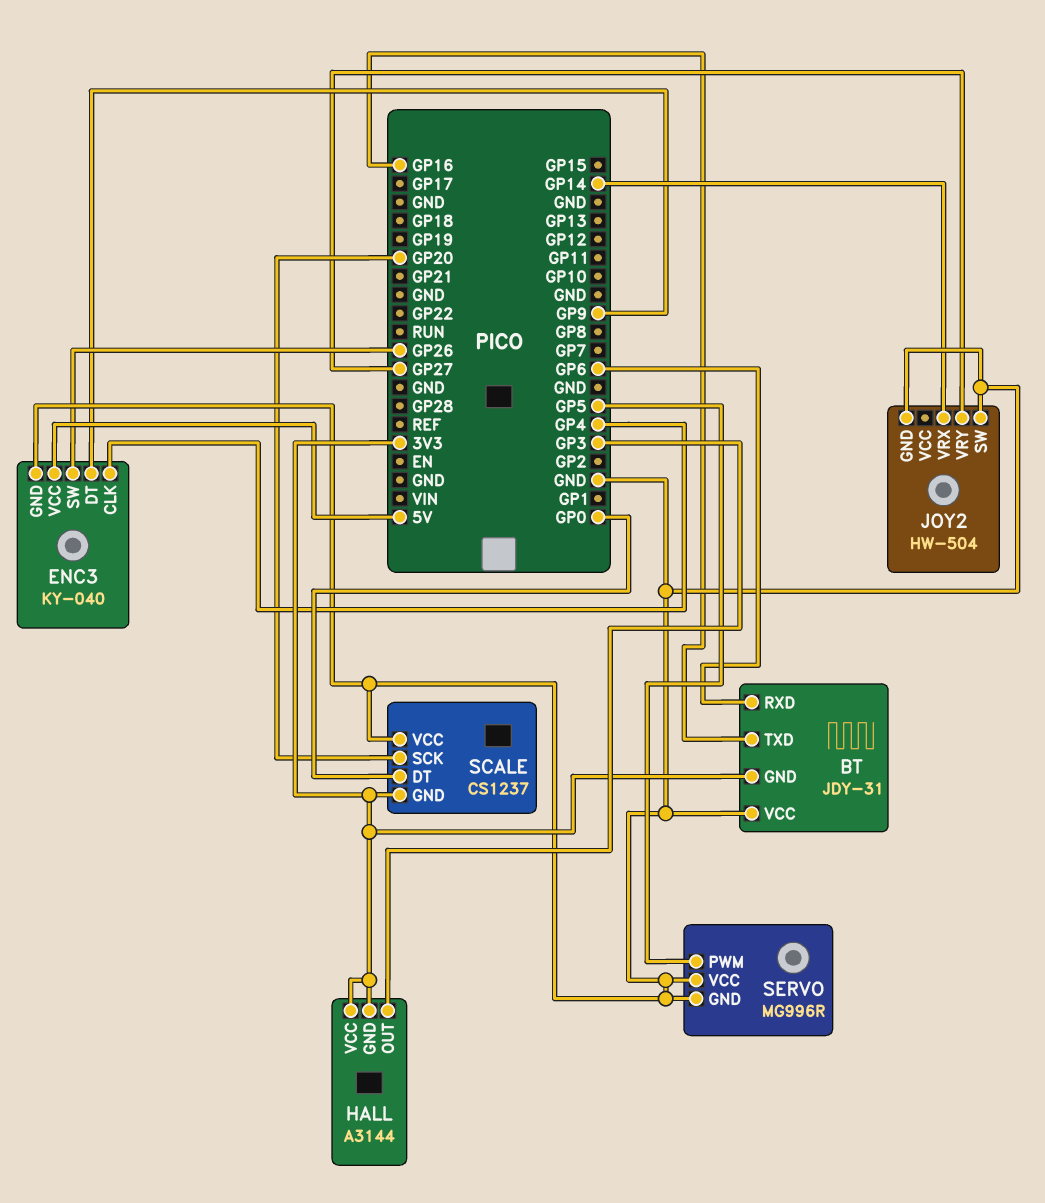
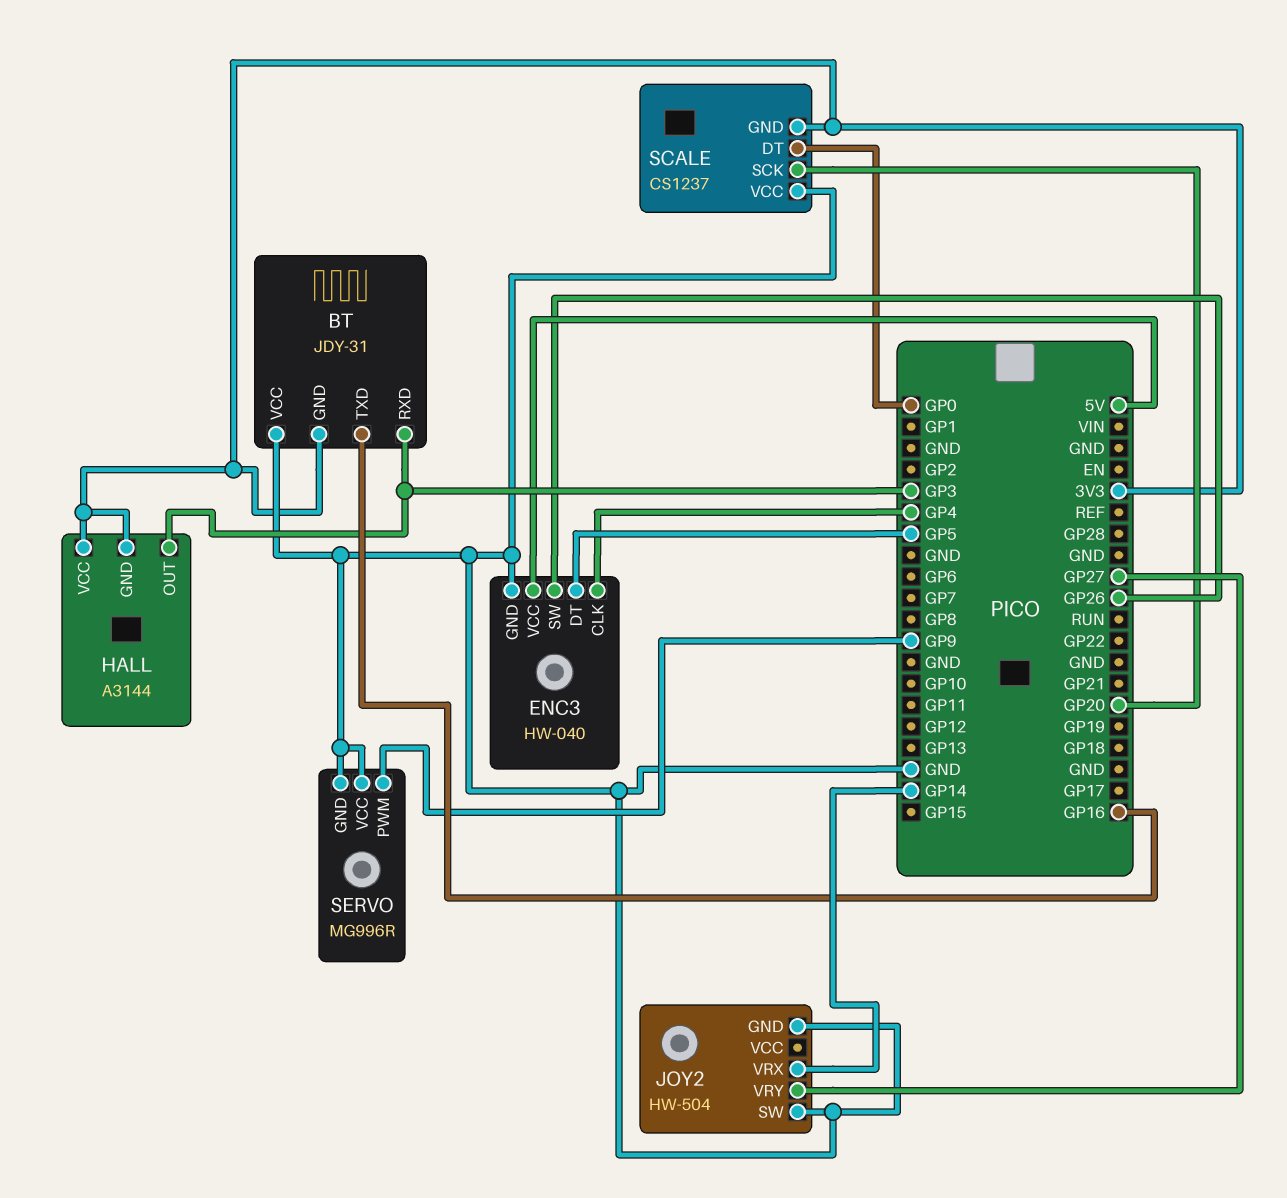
BT pin RXD: GP6 -> GP3
ENC3: KY-040 -> HW-040
ENC3 pin DT: GP9 -> GP5
SERVO pin PWM: GP5 -> GP9

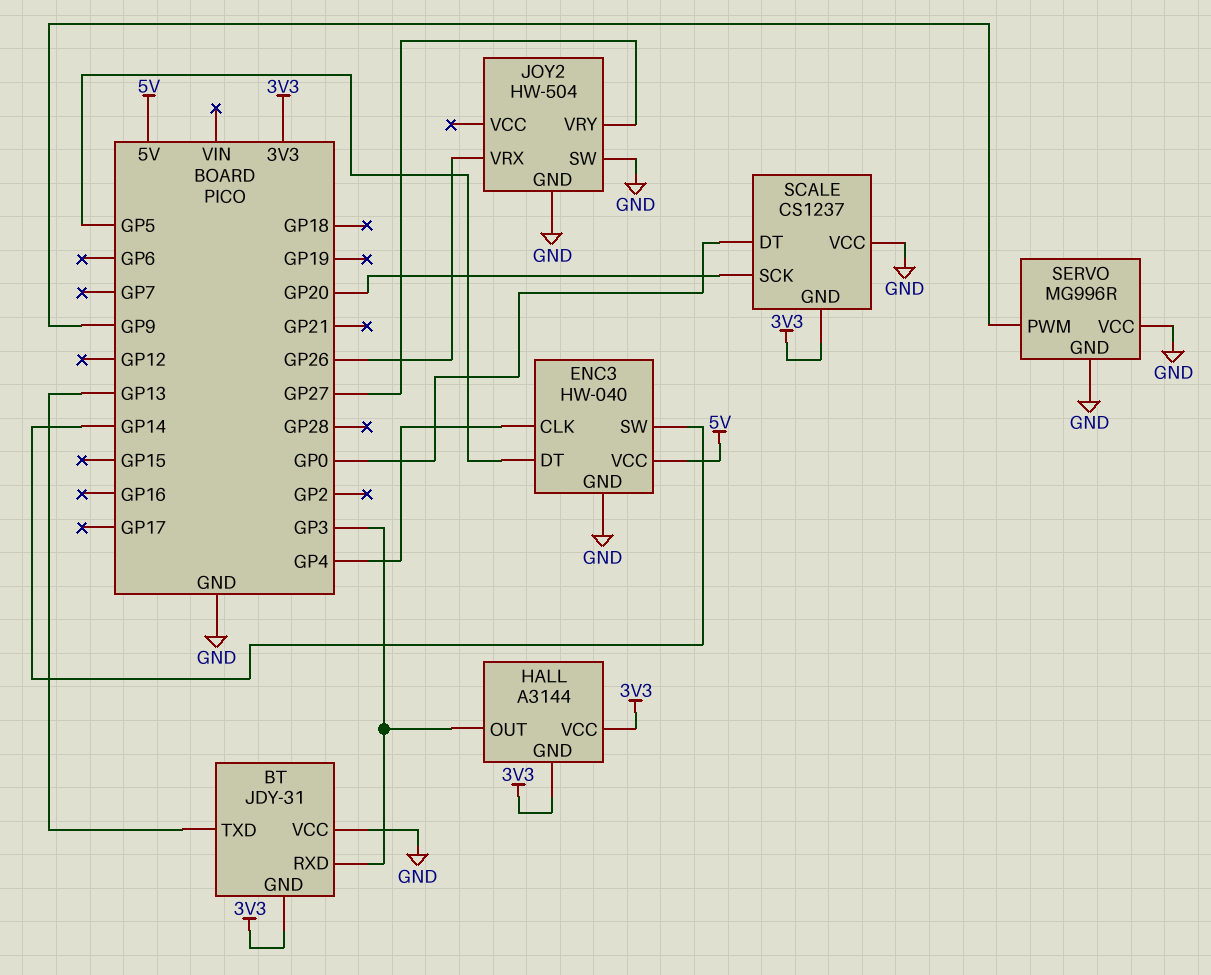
BT pin TXD: GP16 -> GP13
ENC3 pin SW: GP26 -> GP14
JOY2 pin VRX: GP14 -> GP26

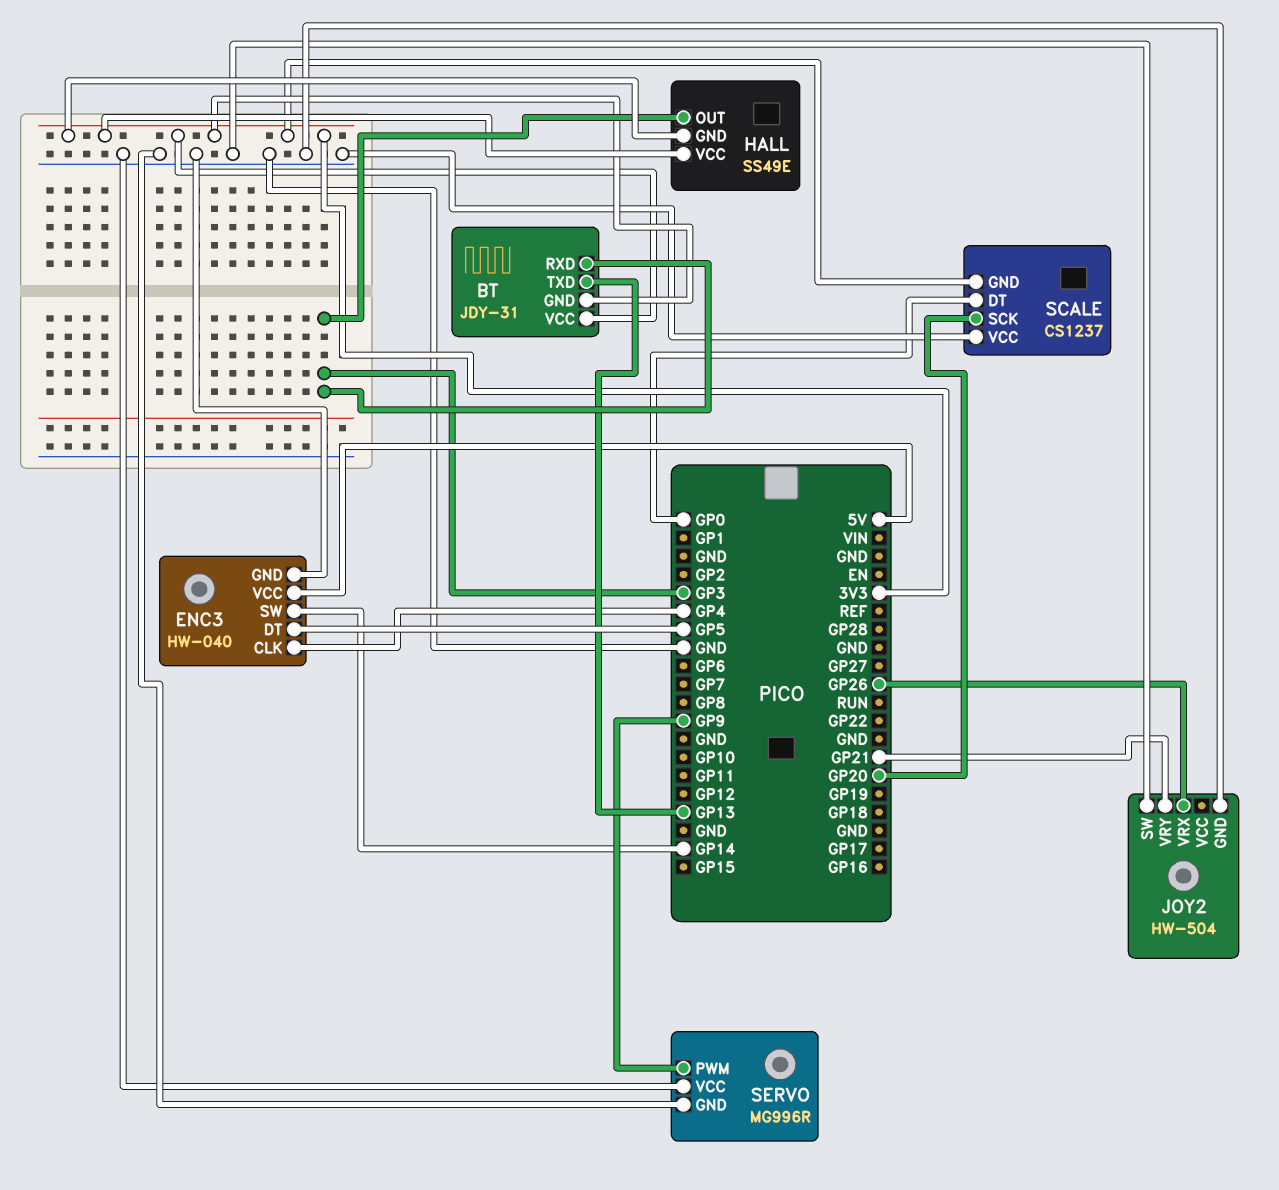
BT pin VCC: GND -> 3V3
HALL: A3144 -> SS49E
JOY2 pin VRY: GP27 -> GP21

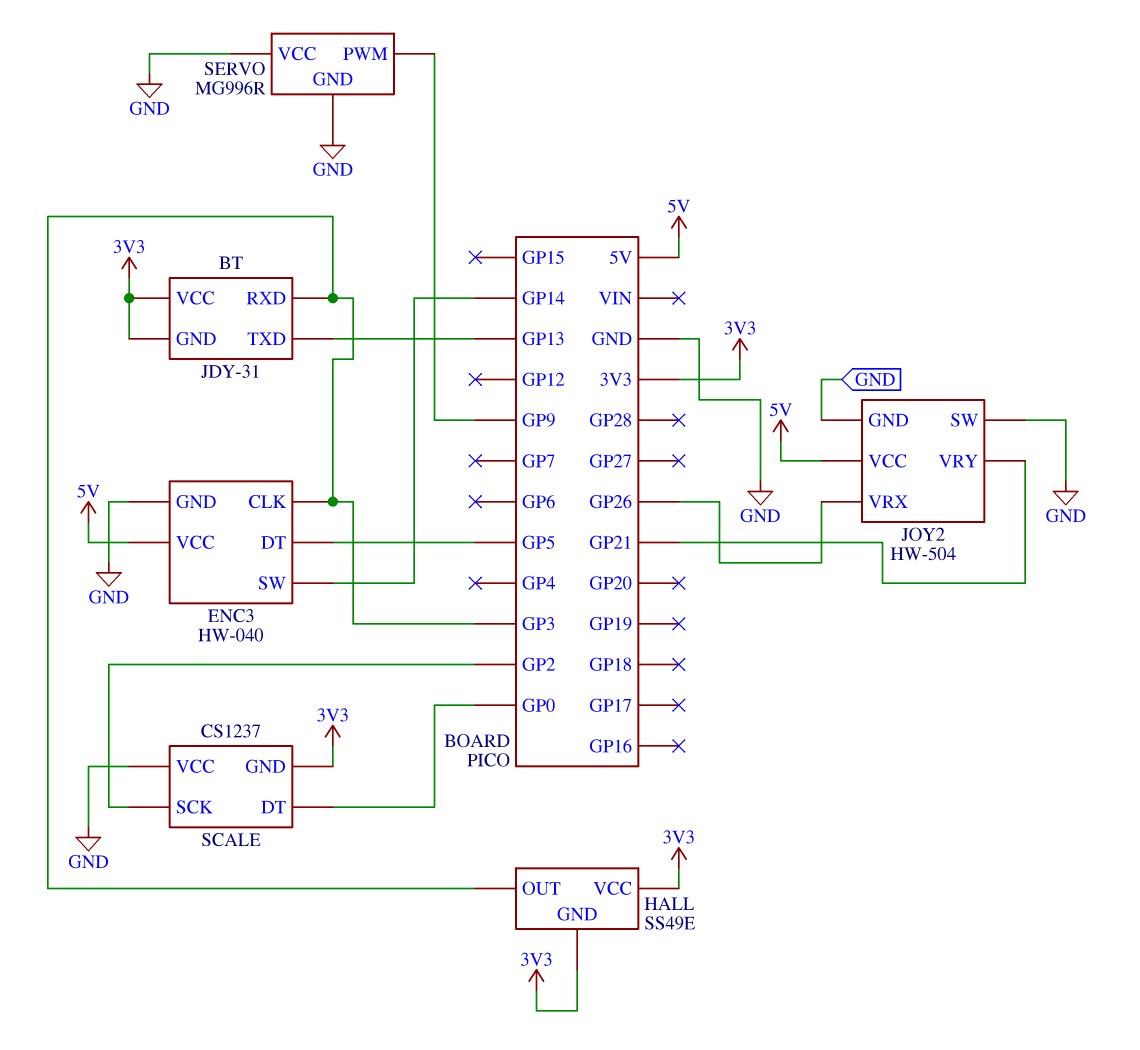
ENC3 pin CLK: GP4 -> GP3
JOY2 pin VCC: none -> 5V
SCALE pin SCK: GP20 -> GP2

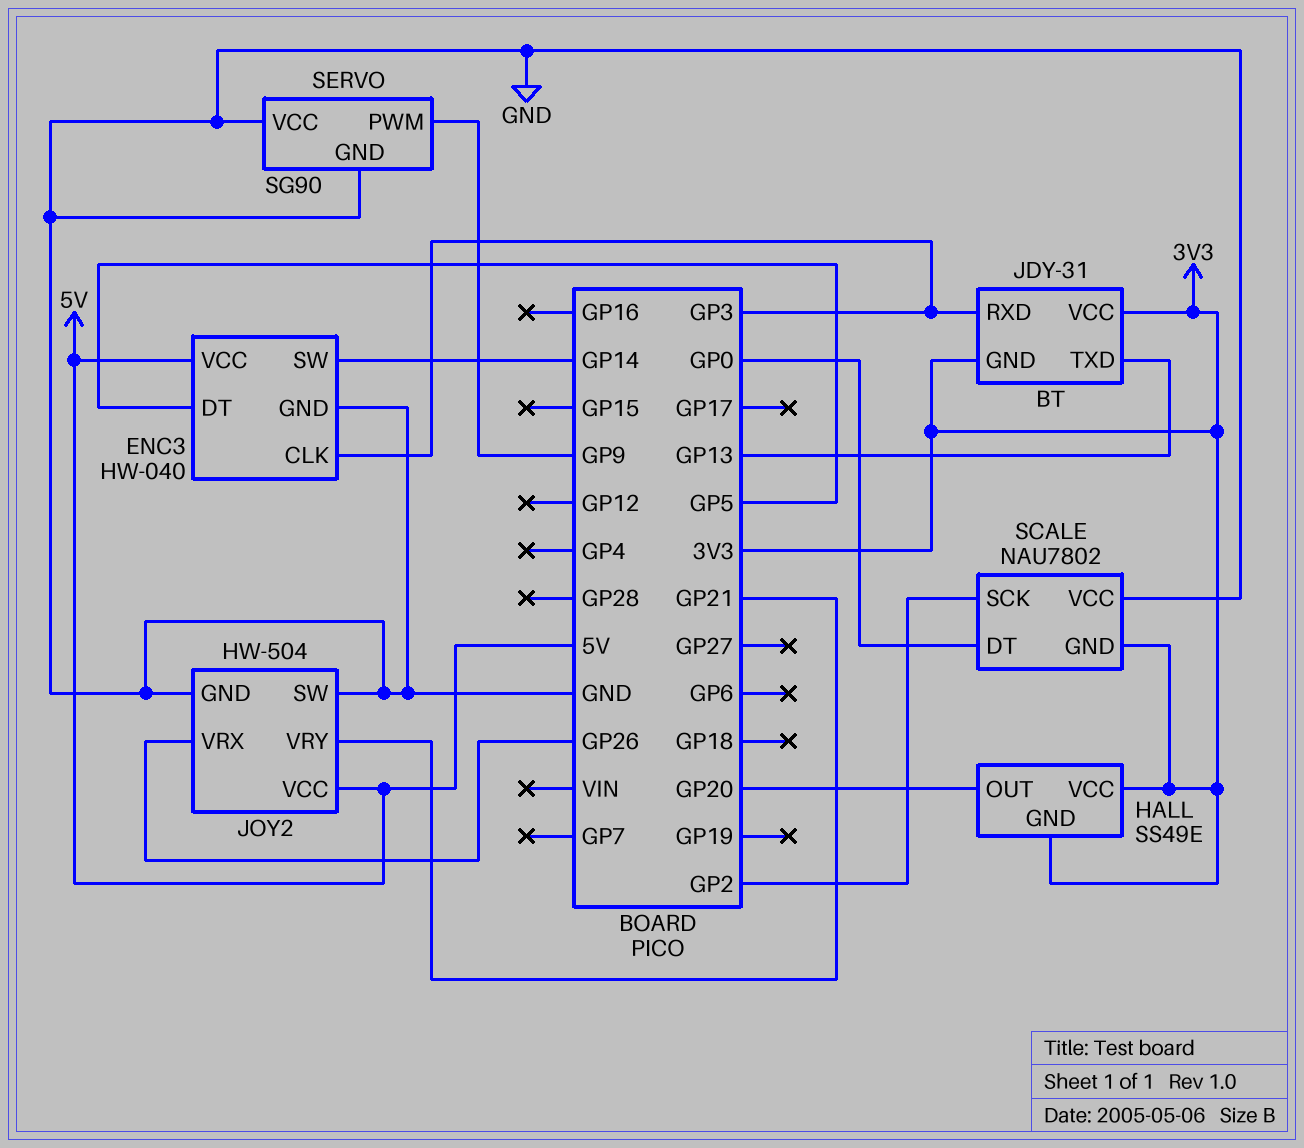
HALL pin OUT: GP3 -> GP20
SCALE: CS1237 -> NAU7802
SERVO: MG996R -> SG90

